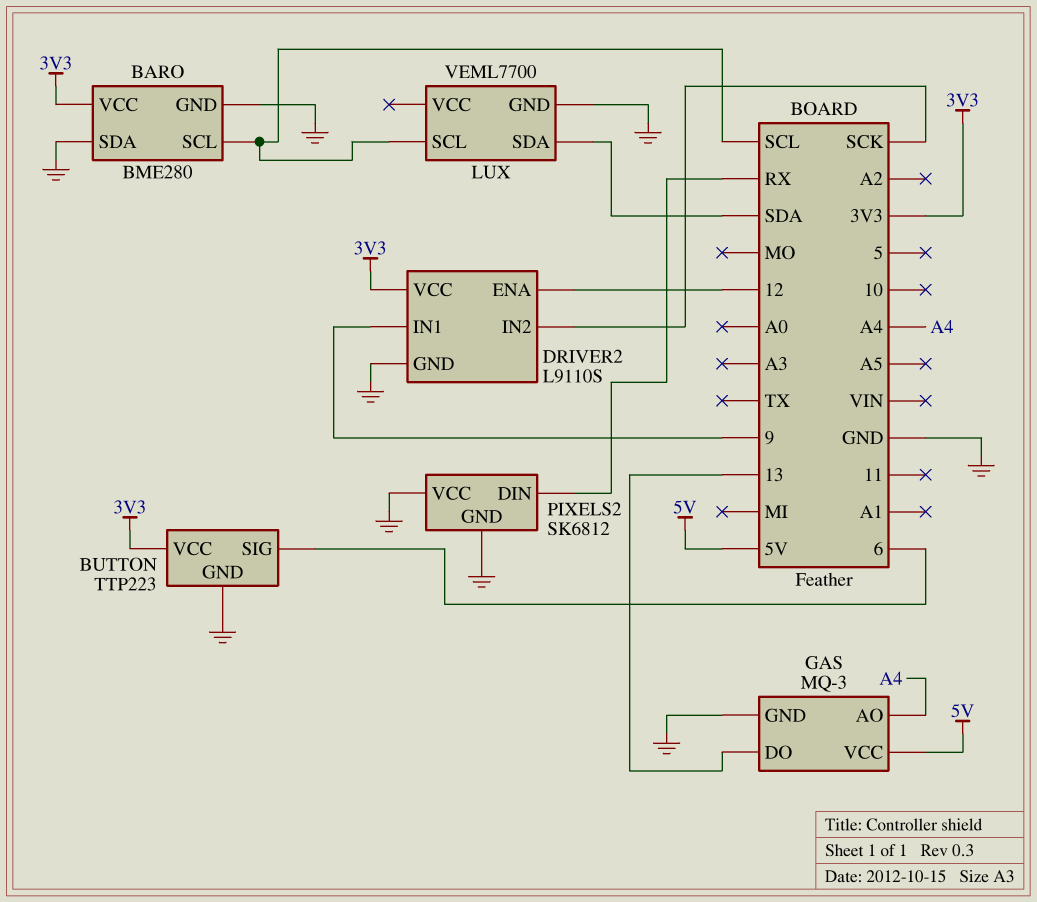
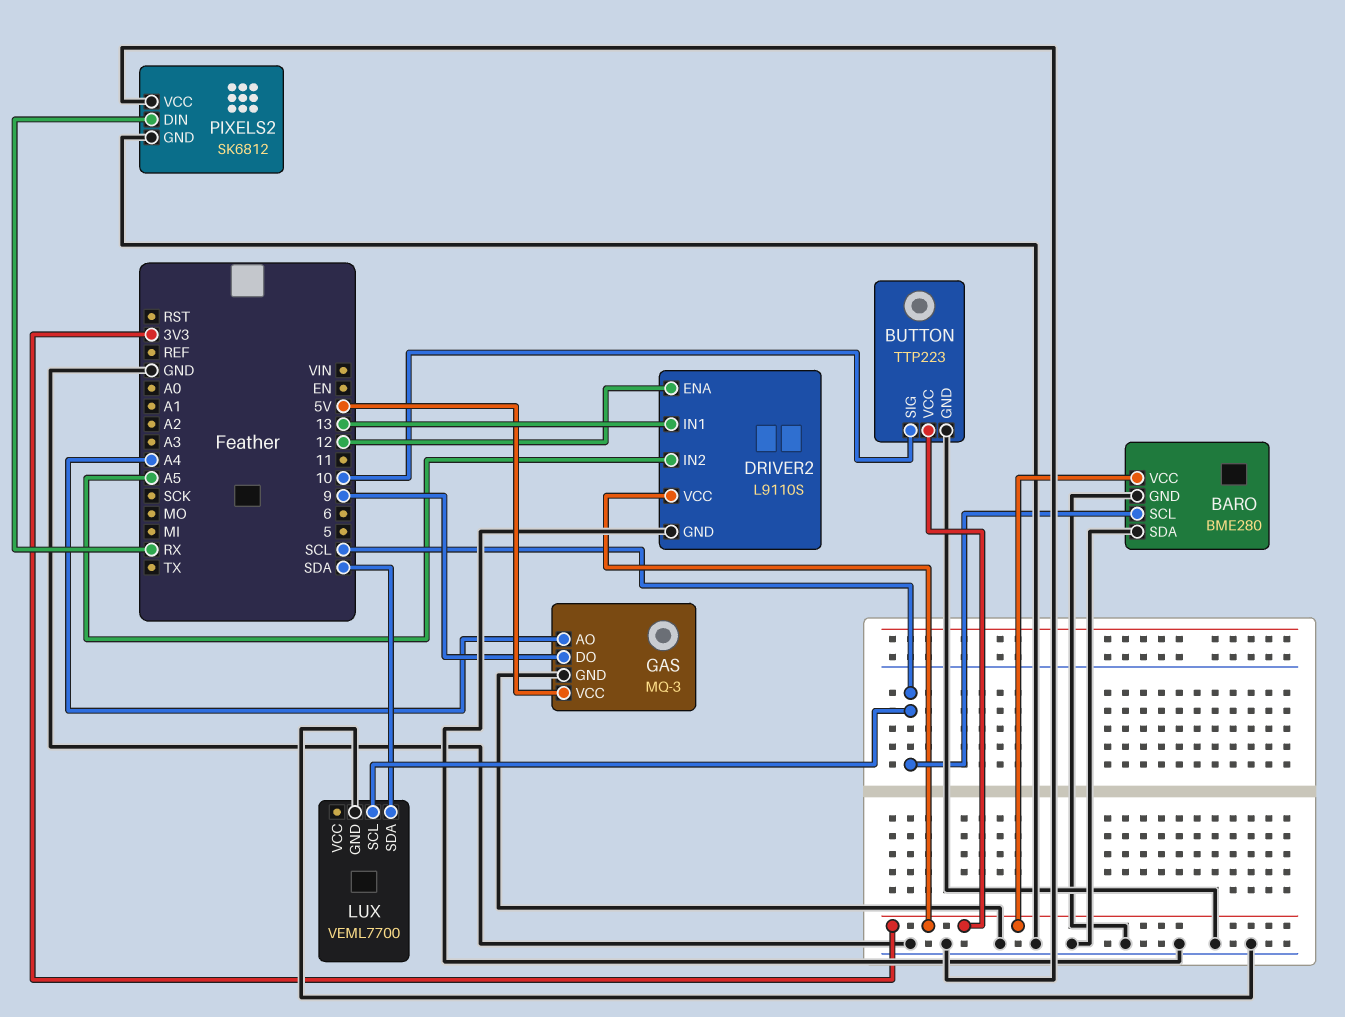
BUTTON pin SIG: 6 -> 10
DRIVER2 pin IN1: 9 -> 13
DRIVER2 pin IN2: SCK -> A5
GAS pin DO: 13 -> 9

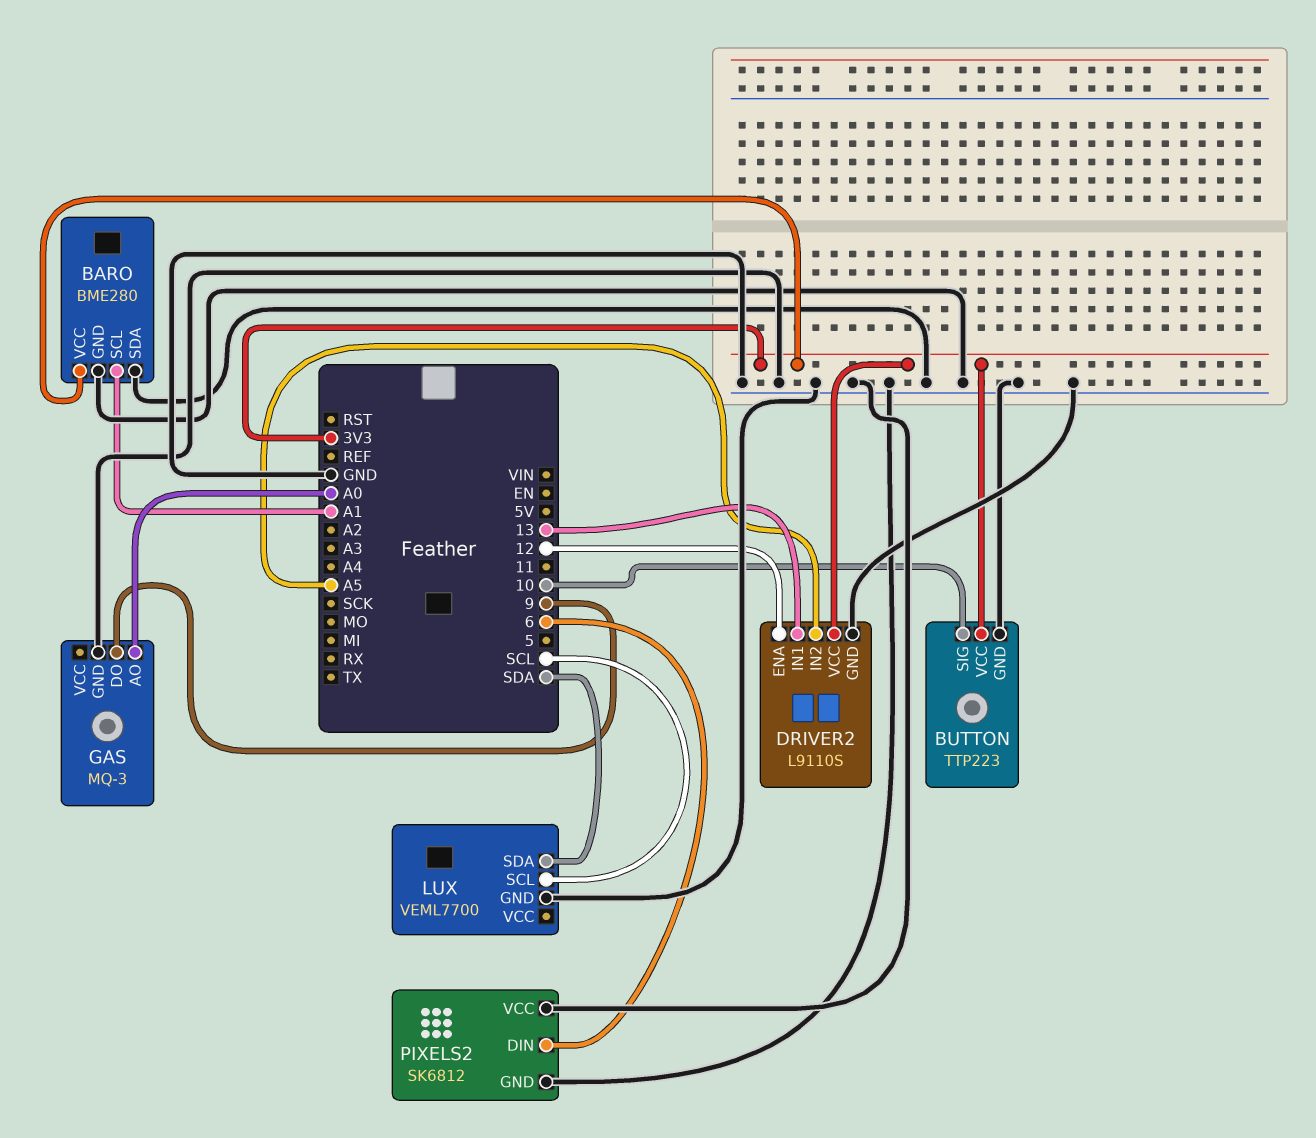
BARO pin SCL: SCL -> A1
GAS pin AO: A4 -> A0
GAS pin VCC: 5V -> none
PIXELS2 pin DIN: RX -> 6

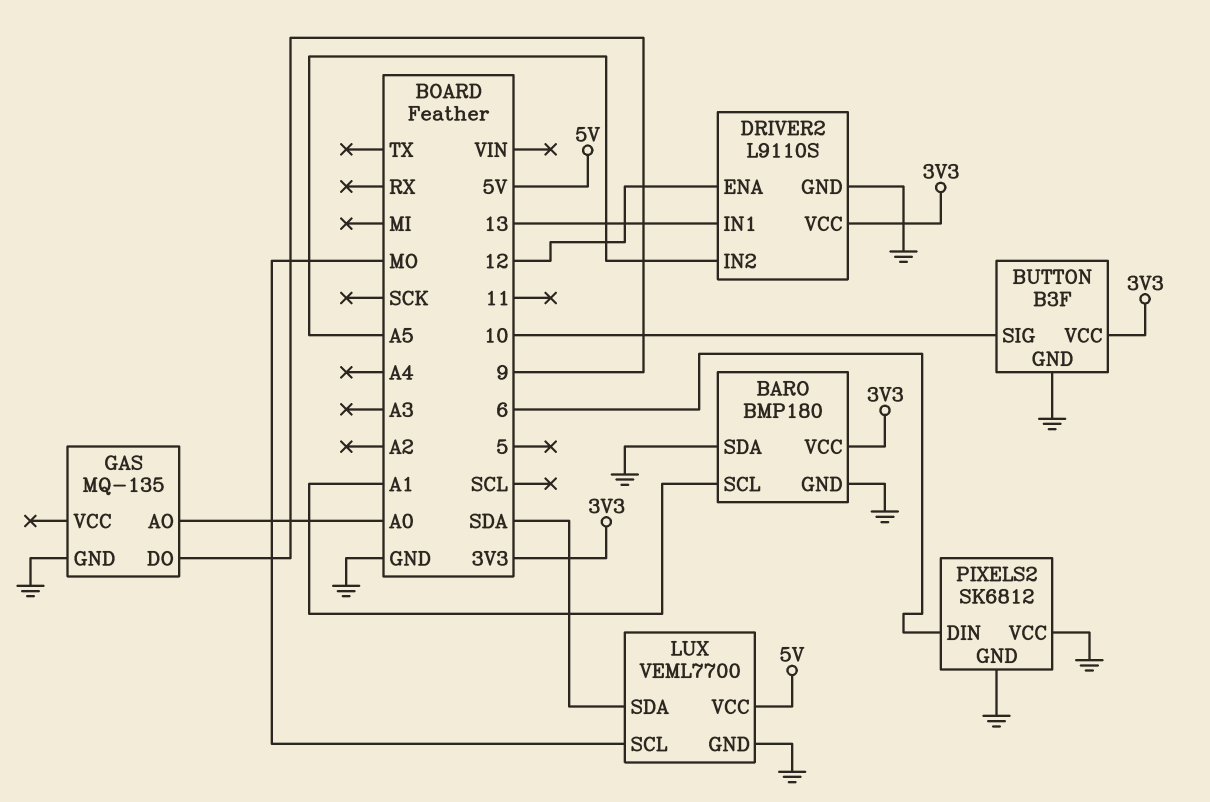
BARO: BME280 -> BMP180
BUTTON: TTP223 -> B3F
GAS: MQ-3 -> MQ-135
LUX pin SCL: SCL -> MO
LUX pin VCC: none -> 5V

